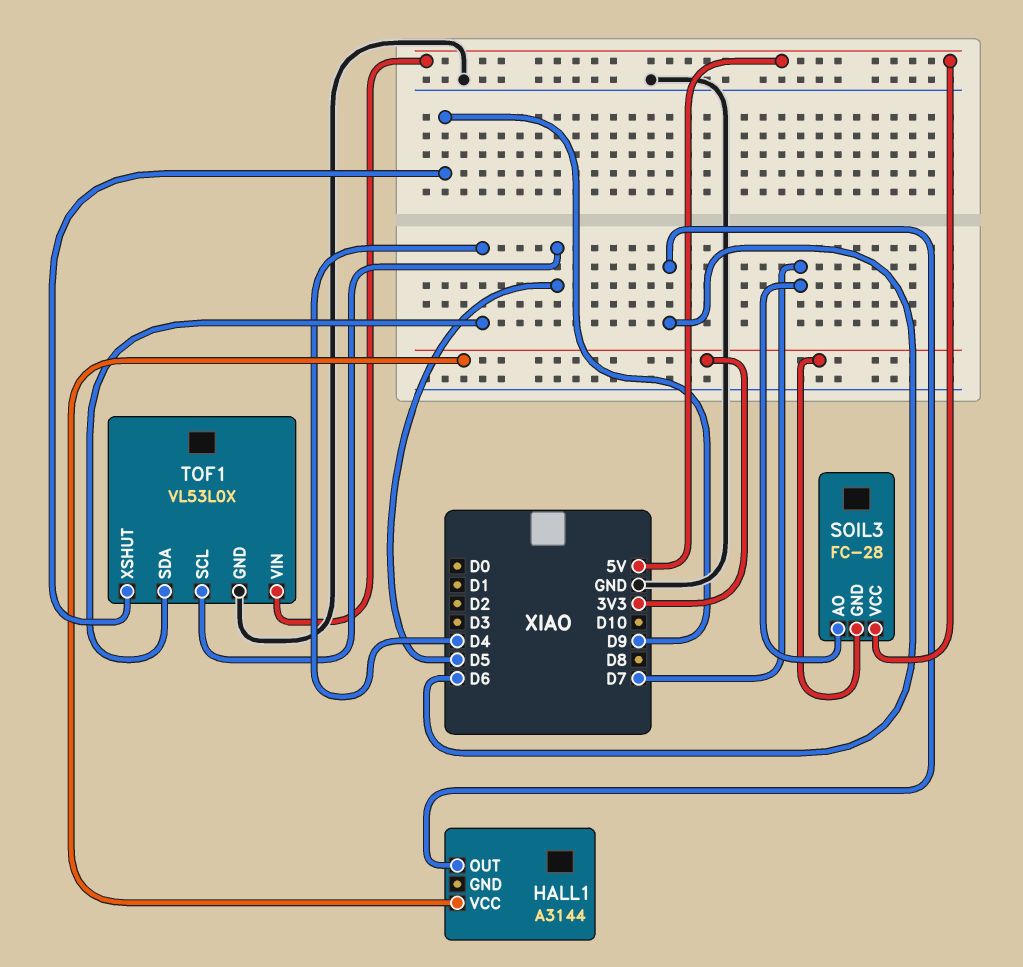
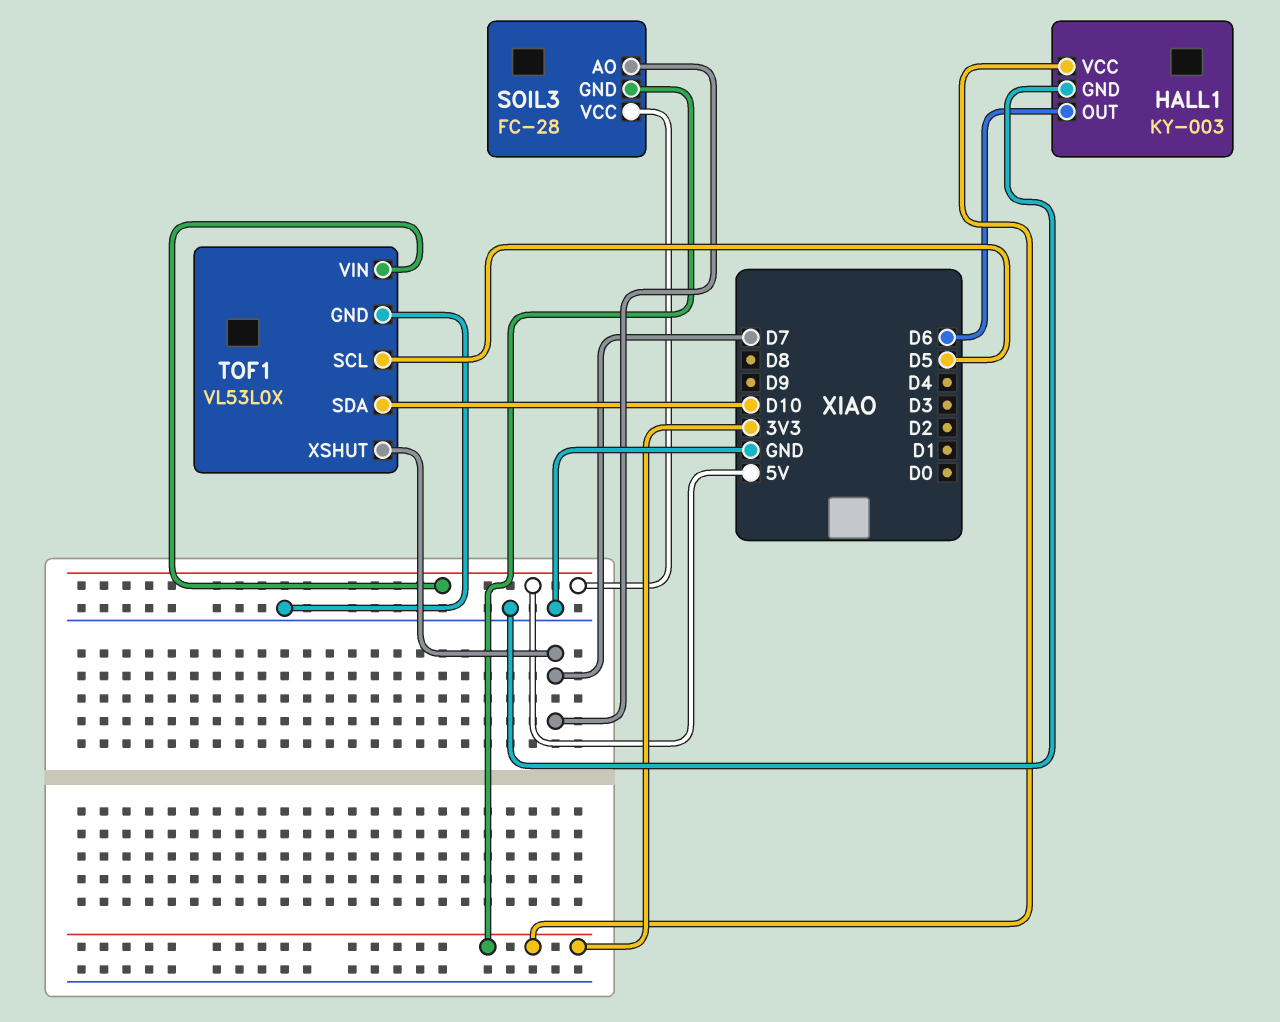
HALL1: A3144 -> KY-003
HALL1 pin GND: none -> GND
TOF1 pin SDA: D4 -> D10
TOF1 pin XSHUT: D9 -> D7

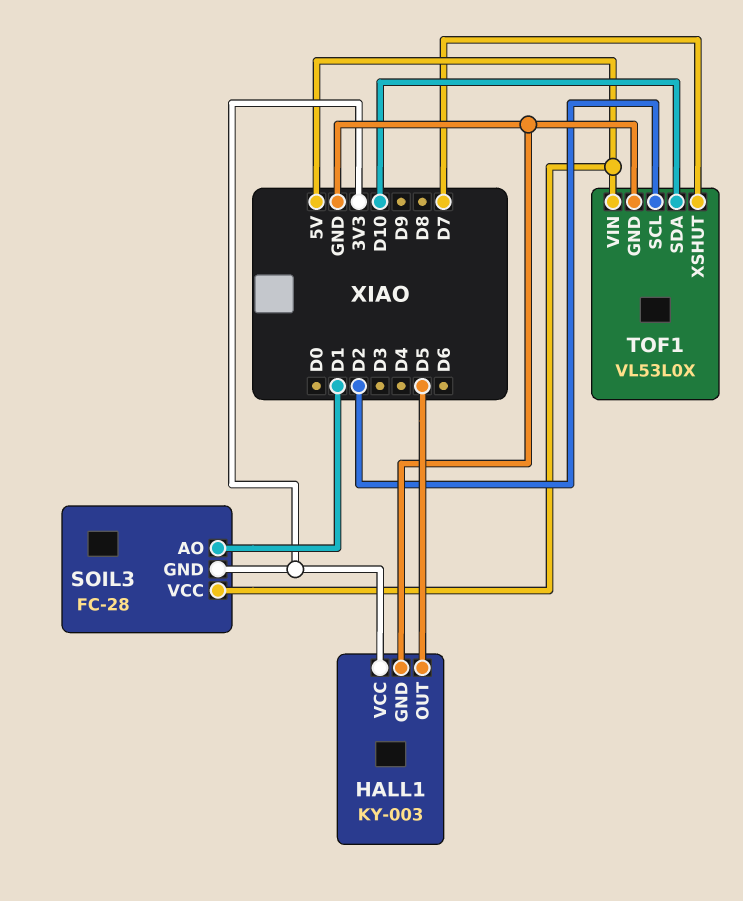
HALL1 pin OUT: D6 -> D5
SOIL3 pin AO: D7 -> D1
TOF1 pin SCL: D5 -> D2

